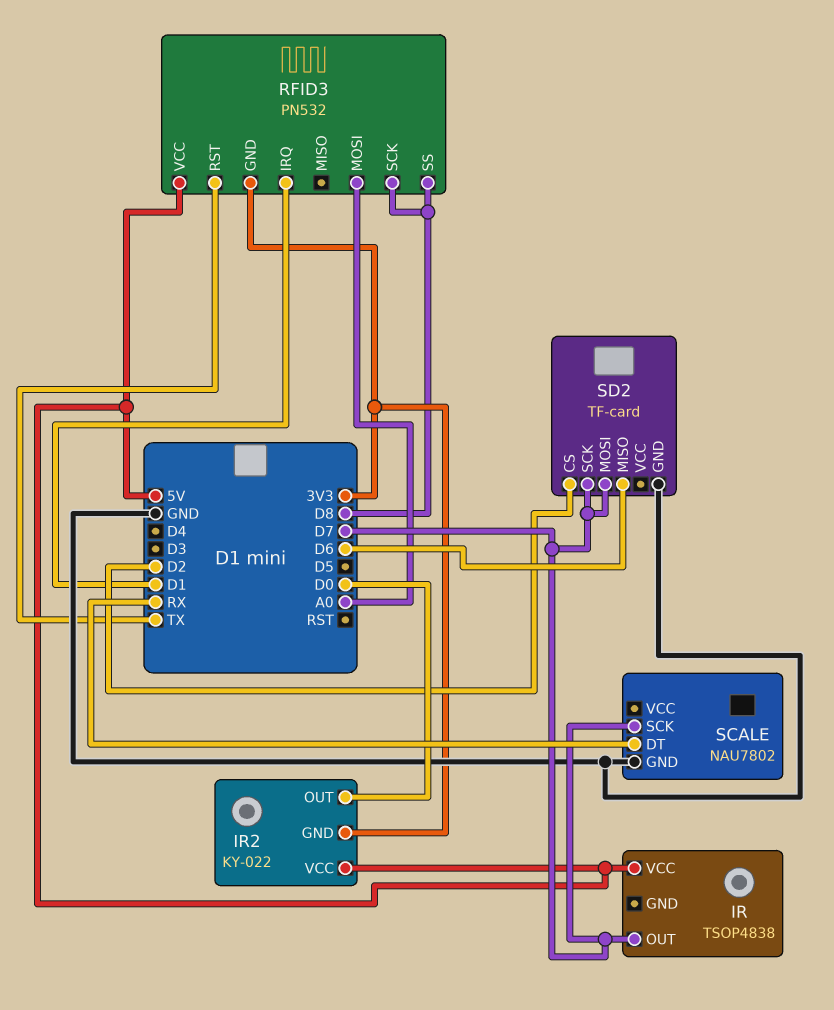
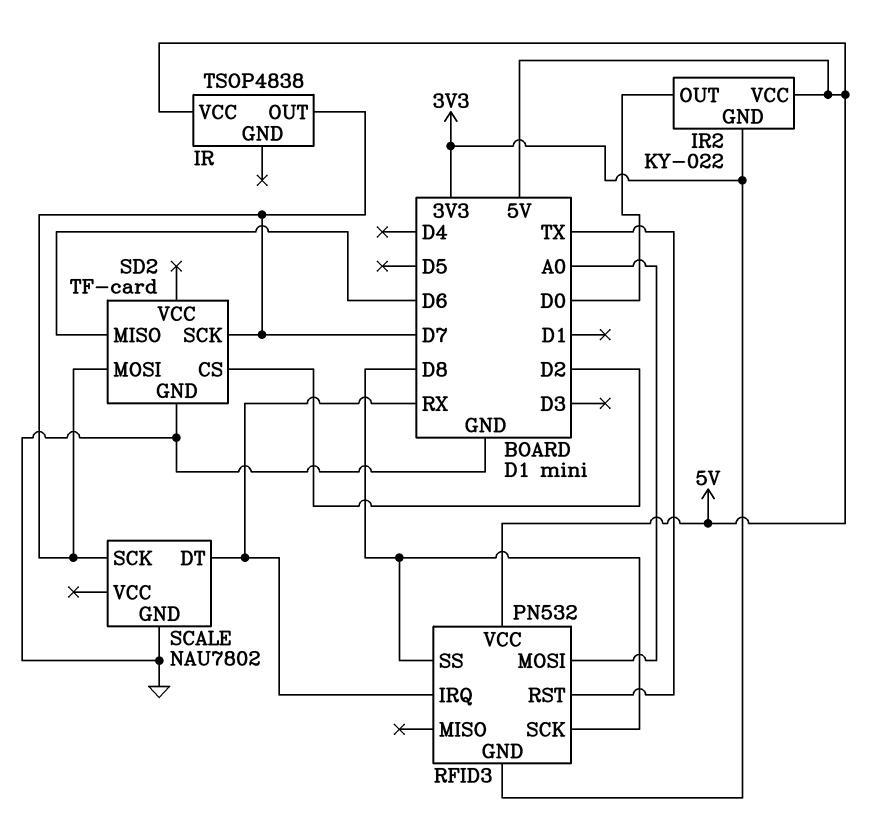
RFID3 pin IRQ: D1 -> RX

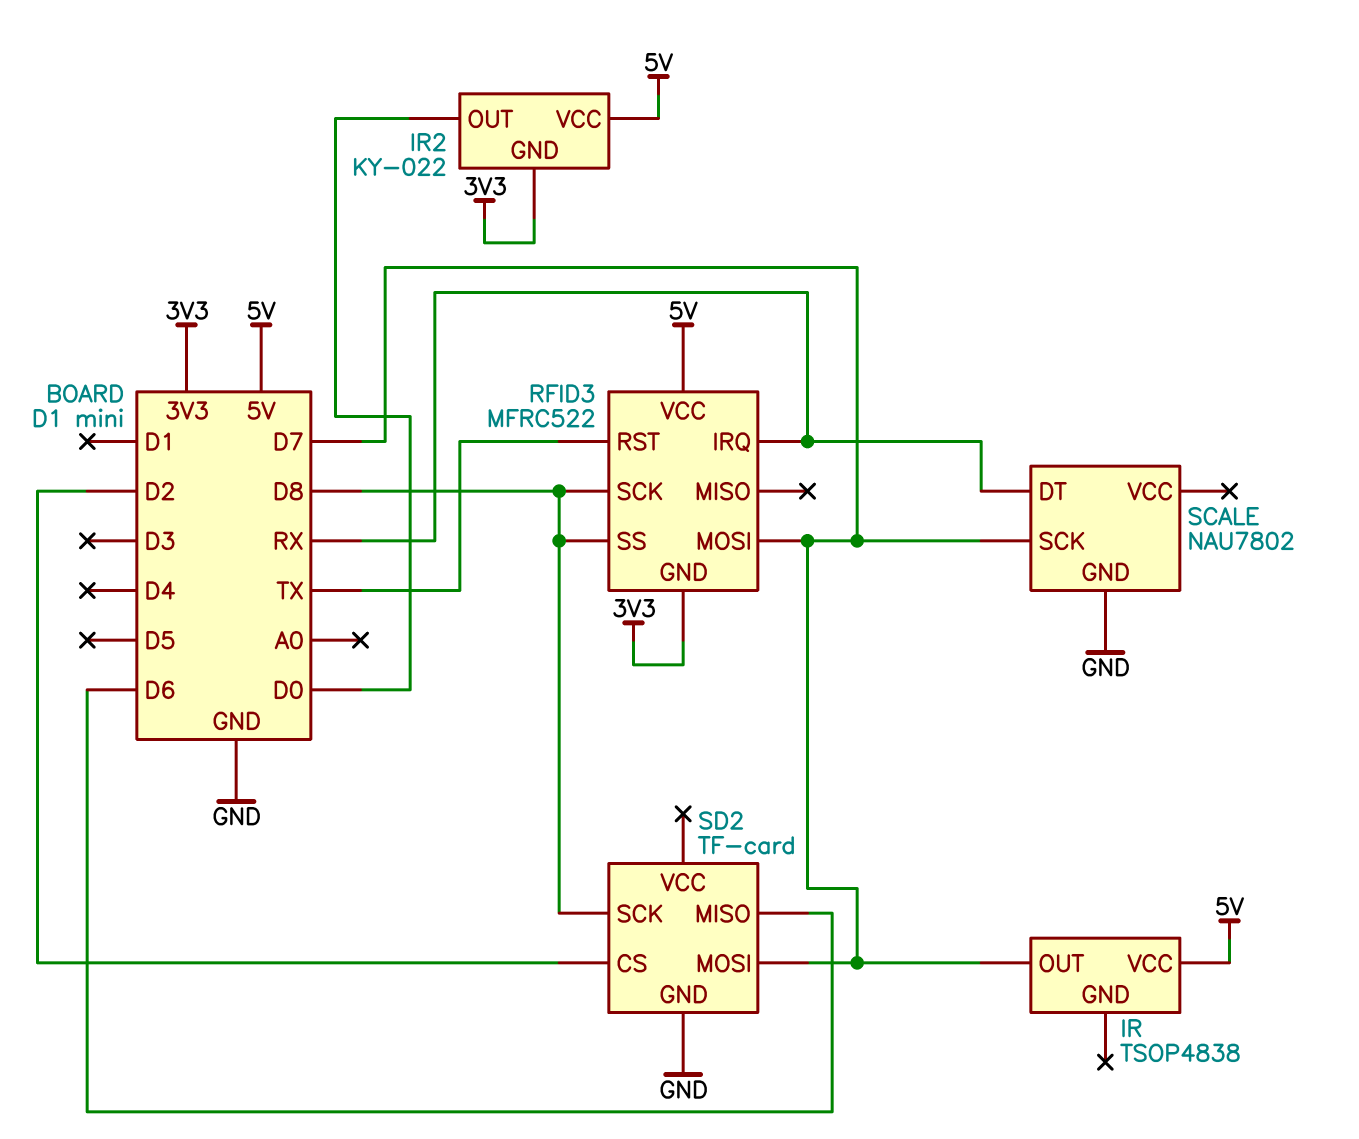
RFID3: PN532 -> MFRC522
RFID3 pin MOSI: A0 -> D7
SD2 pin SCK: D7 -> D8

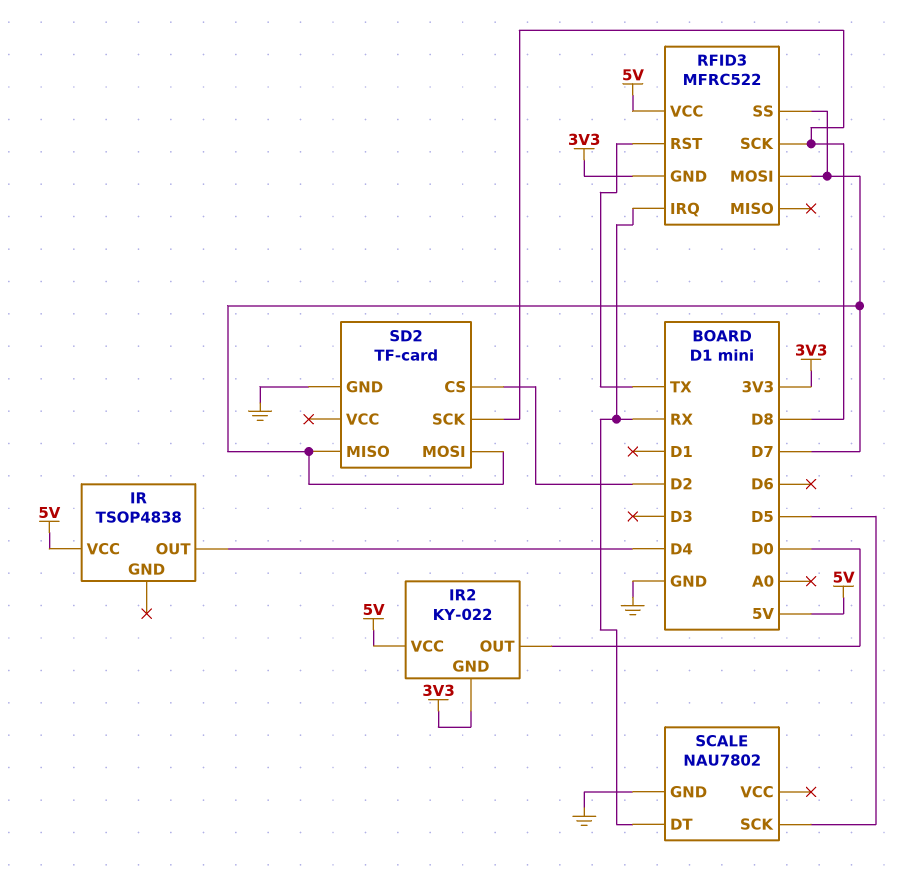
IR pin OUT: D7 -> D4
RFID3 pin SS: D8 -> D7
SCALE pin SCK: D7 -> D5
SD2 pin MISO: D6 -> D7

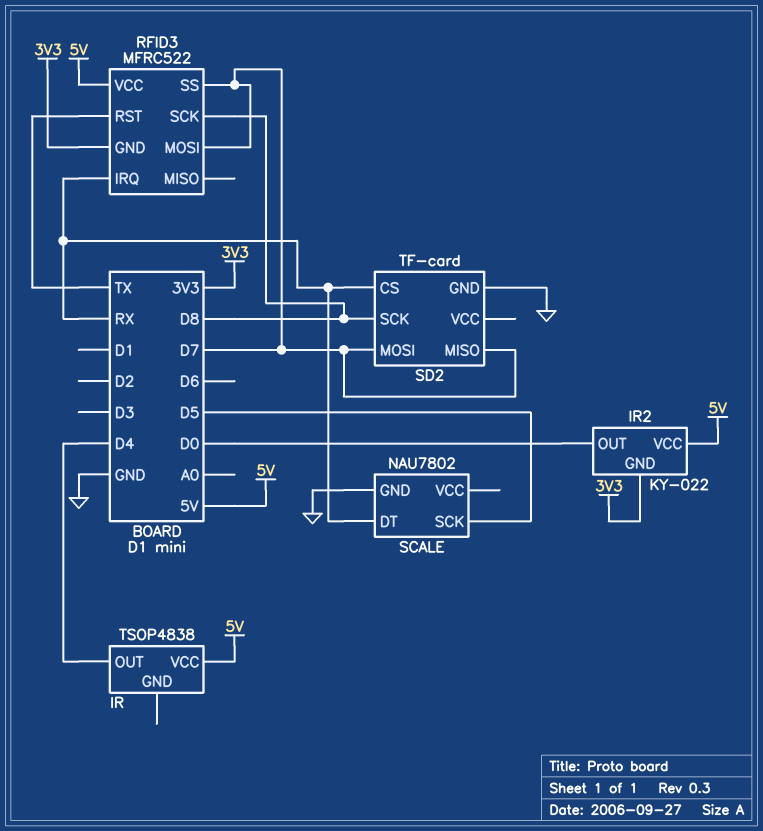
SD2 pin CS: D2 -> RX

